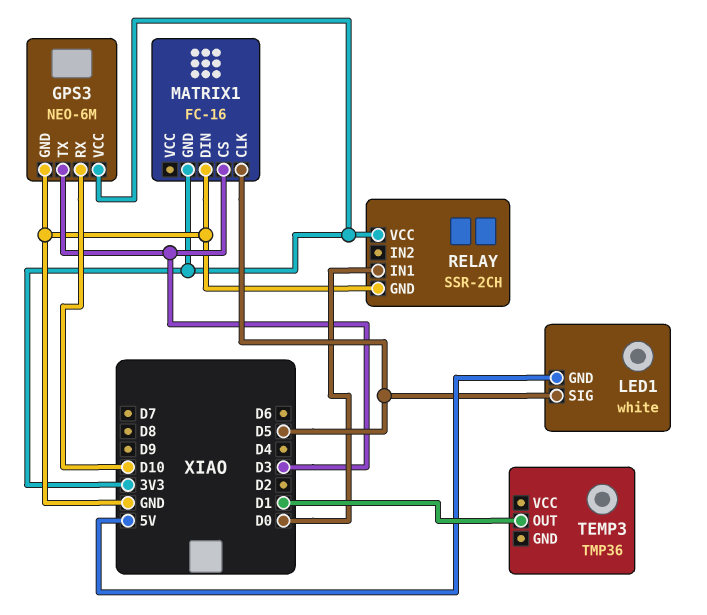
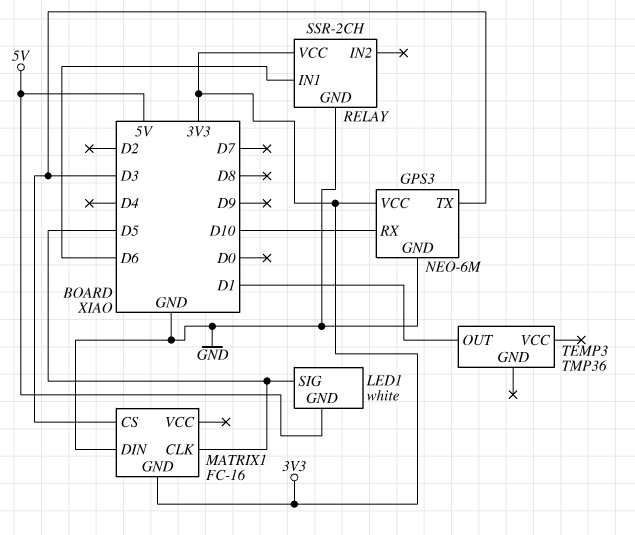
RELAY pin IN1: D0 -> D6

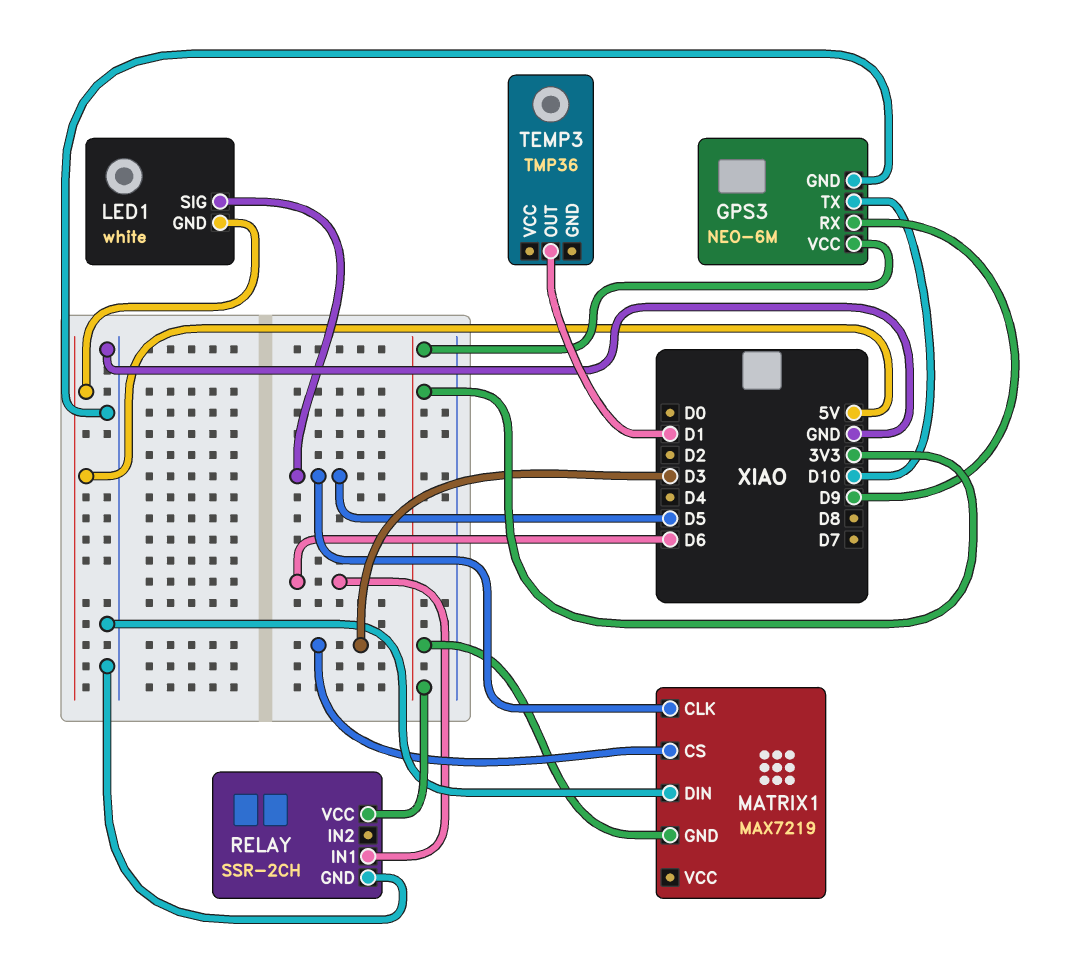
GPS3 pin RX: D10 -> D9
GPS3 pin TX: D3 -> D10
MATRIX1: FC-16 -> MAX7219

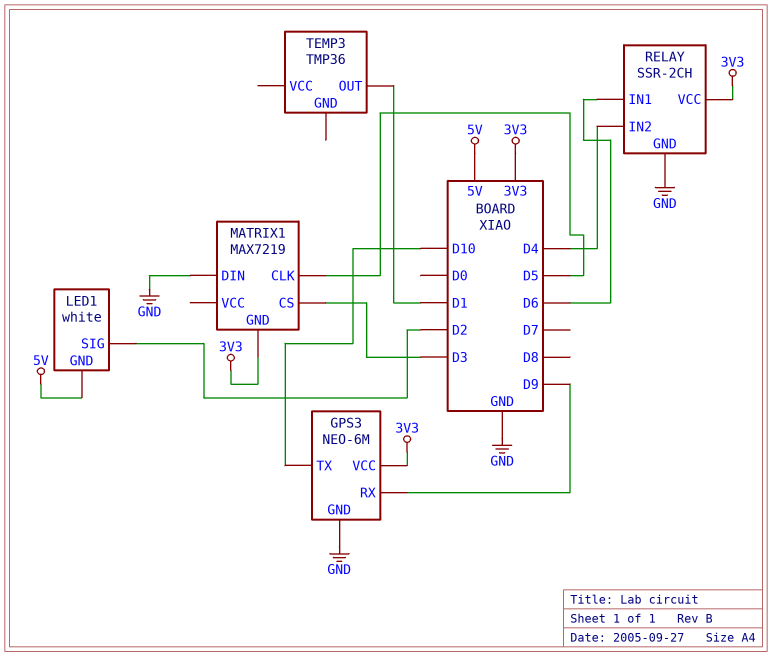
LED1 pin SIG: D5 -> D2
RELAY pin IN2: none -> D4

